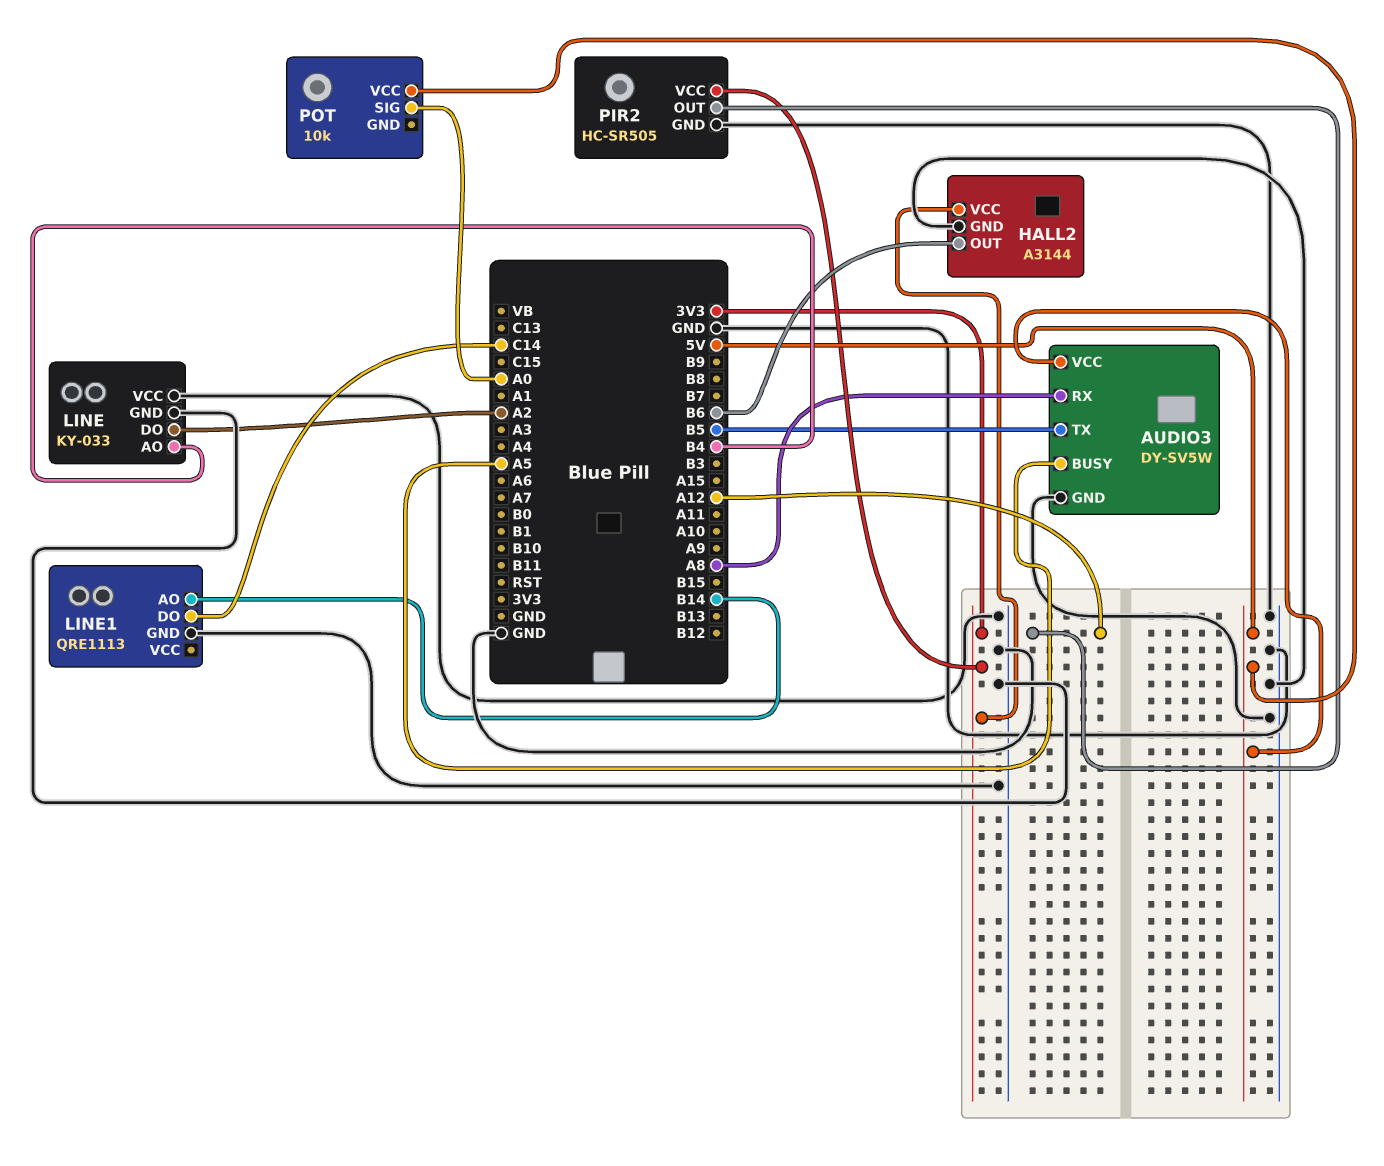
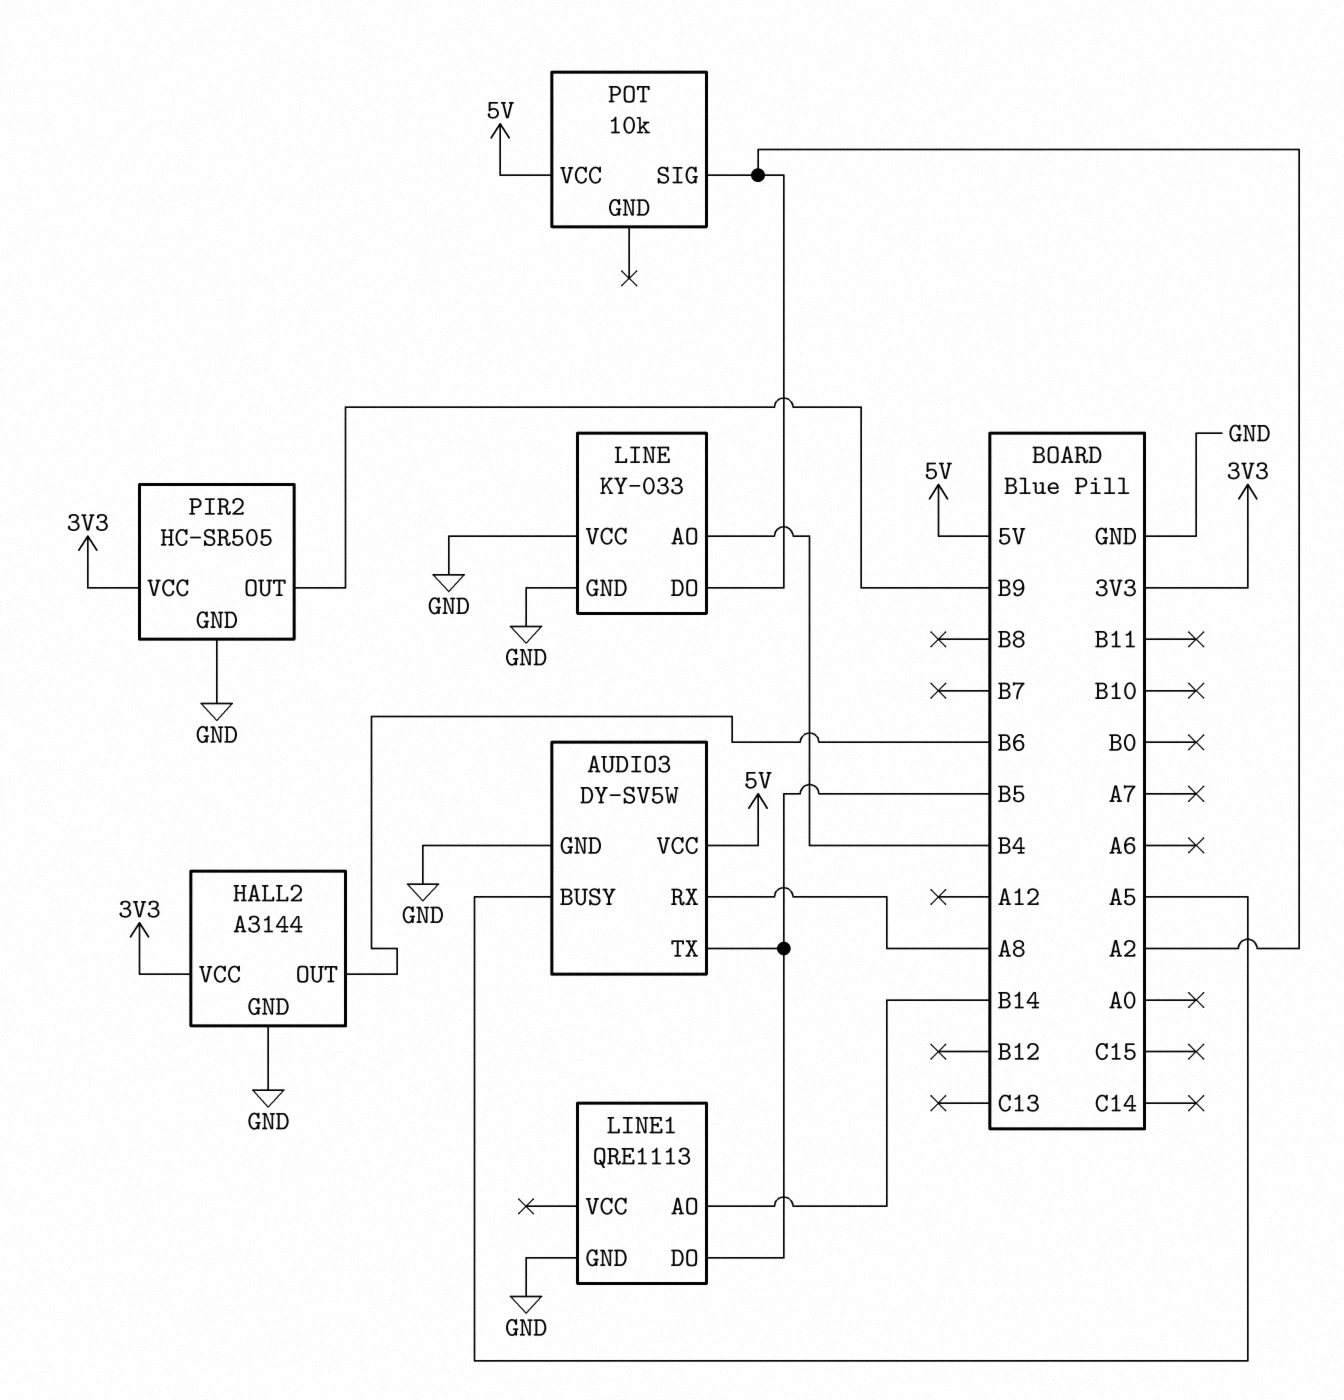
LINE1 pin DO: C14 -> B5
PIR2 pin OUT: A12 -> B9
POT pin SIG: A0 -> A2

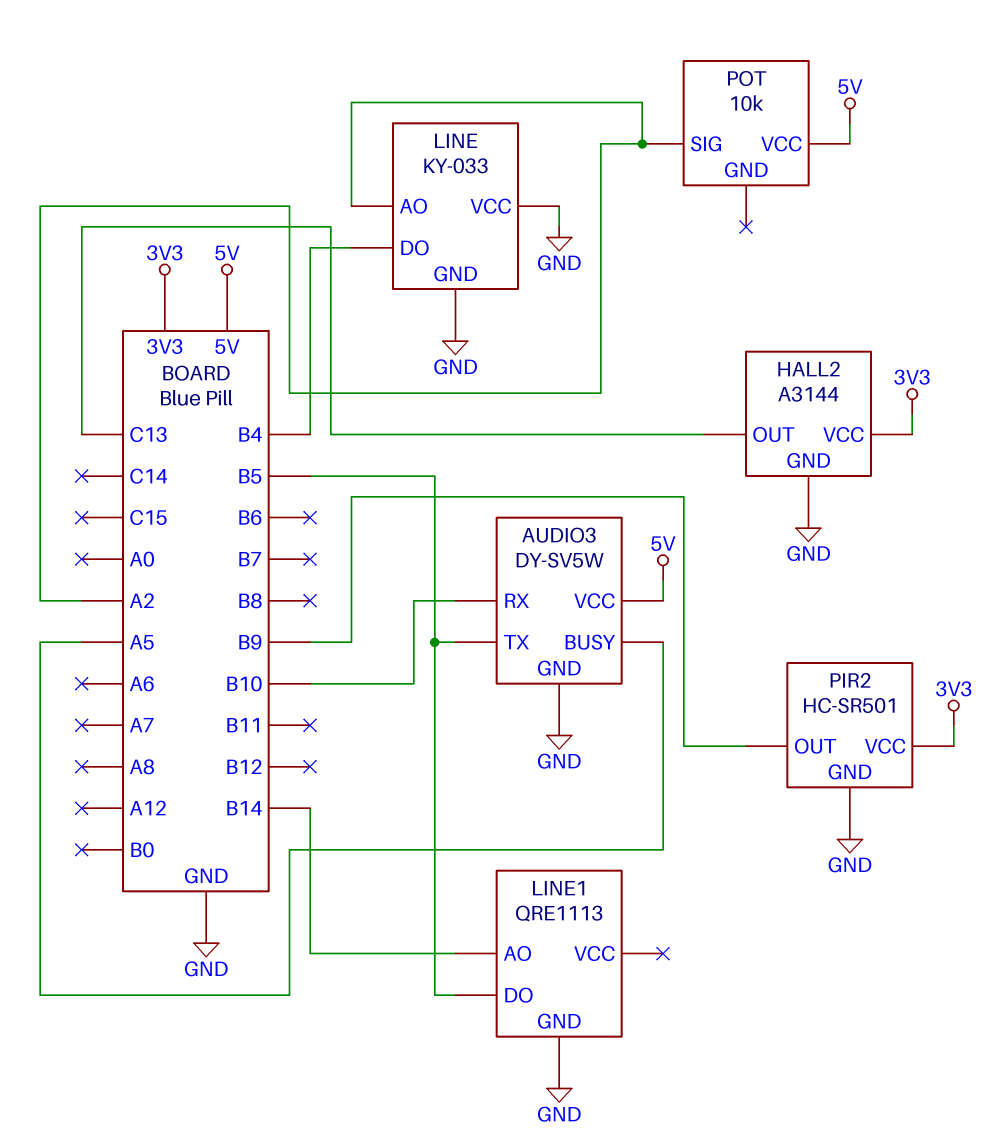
AUDIO3 pin RX: A8 -> B10
HALL2 pin OUT: B6 -> C13
LINE pin AO: B4 -> A2
LINE pin DO: A2 -> B4
PIR2: HC-SR505 -> HC-SR501

